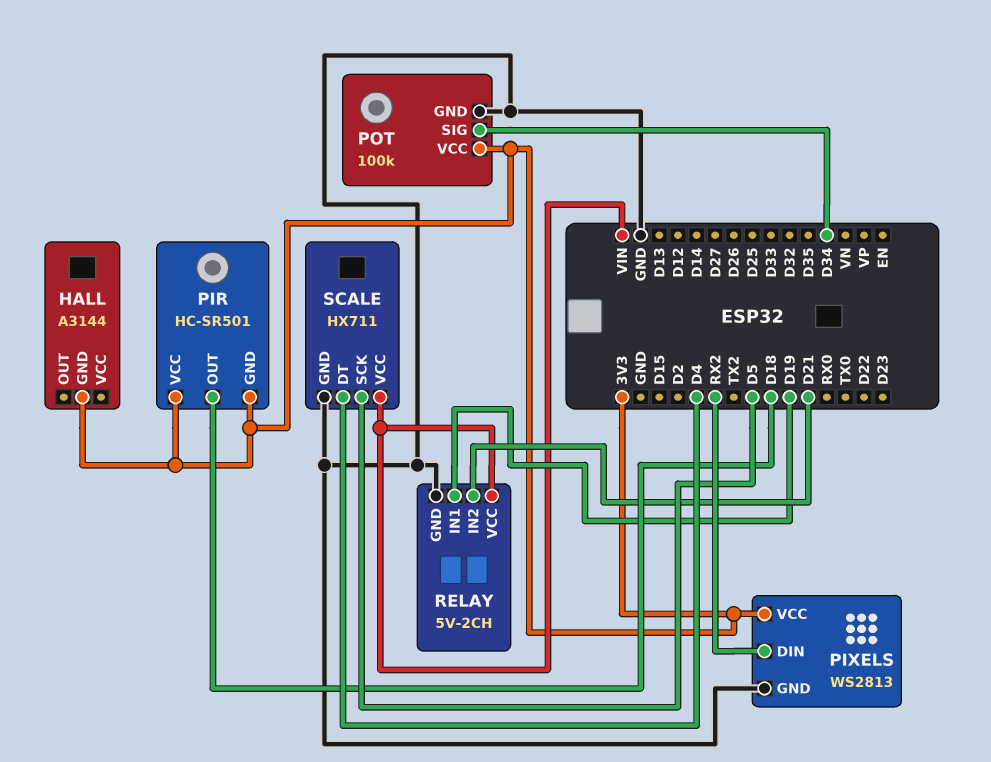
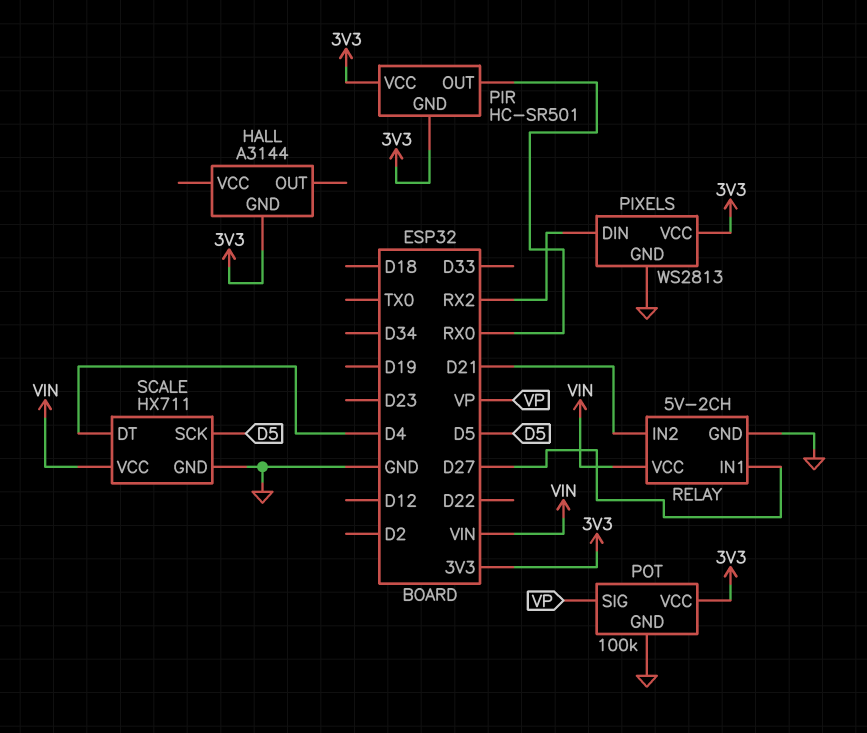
PIR pin OUT: D18 -> RX0
POT pin SIG: D34 -> VP
RELAY pin IN1: D19 -> D27

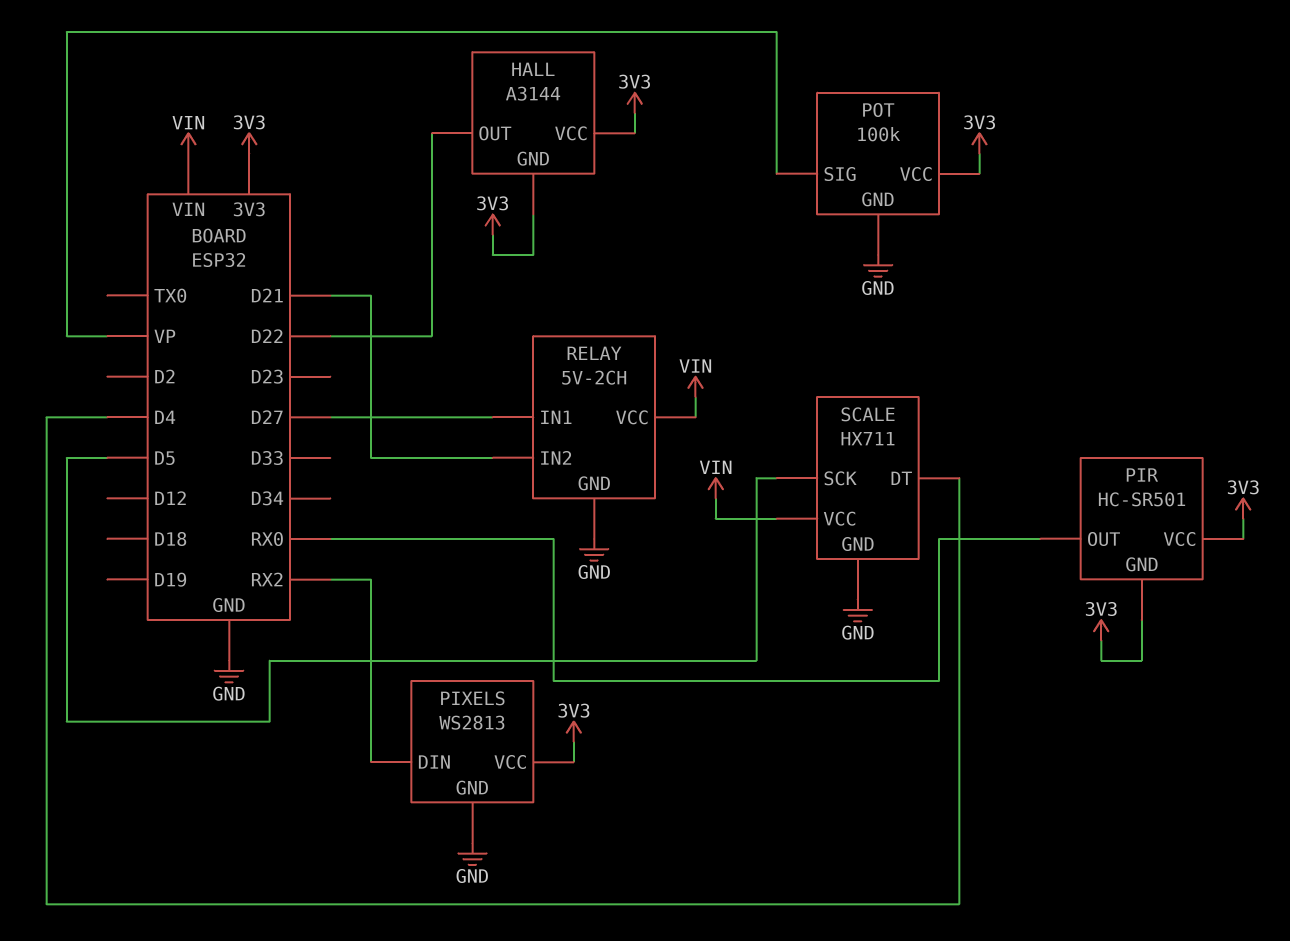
HALL pin OUT: none -> D22
HALL pin VCC: none -> 3V3

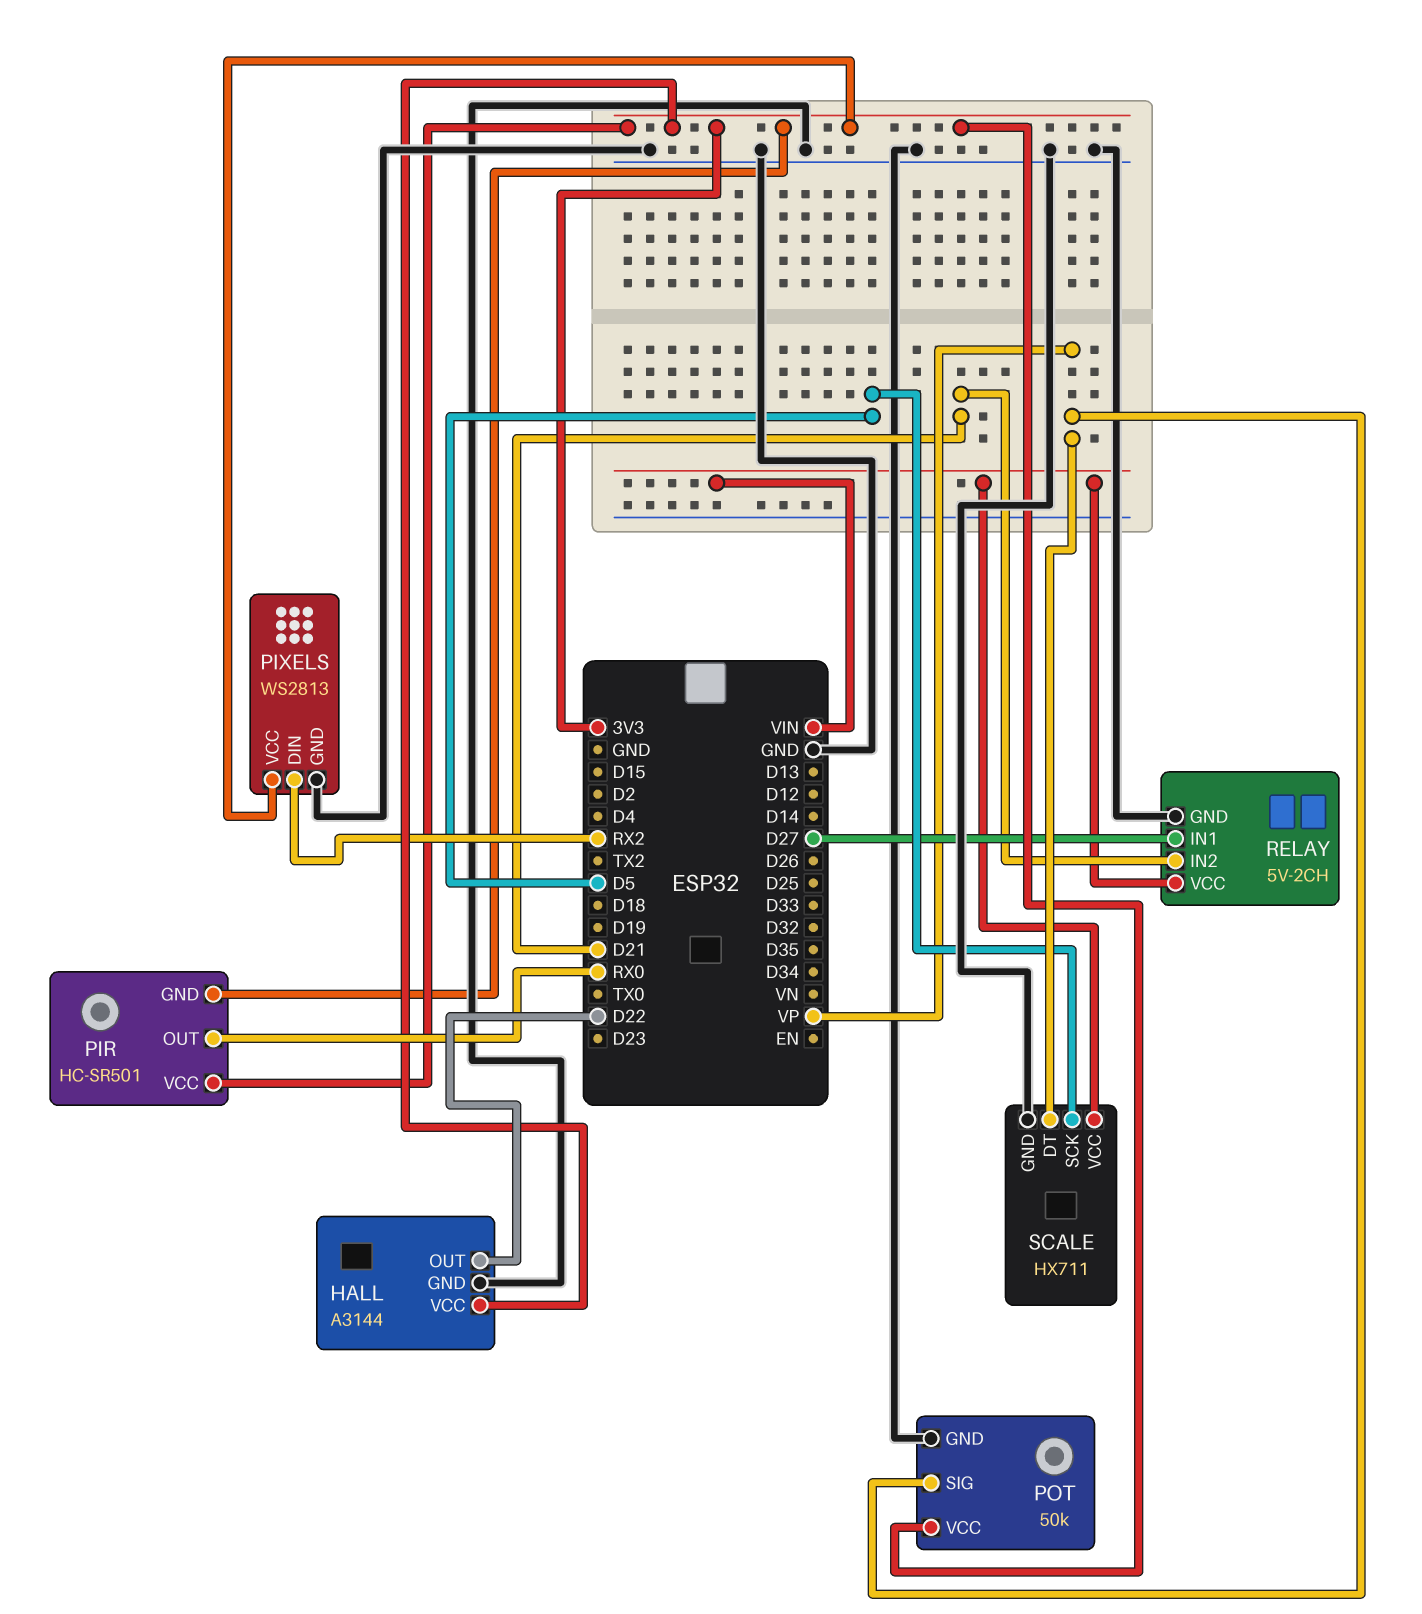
HALL pin GND: 3V3 -> GND
POT: 100k -> 50k
SCALE pin DT: D4 -> VP

